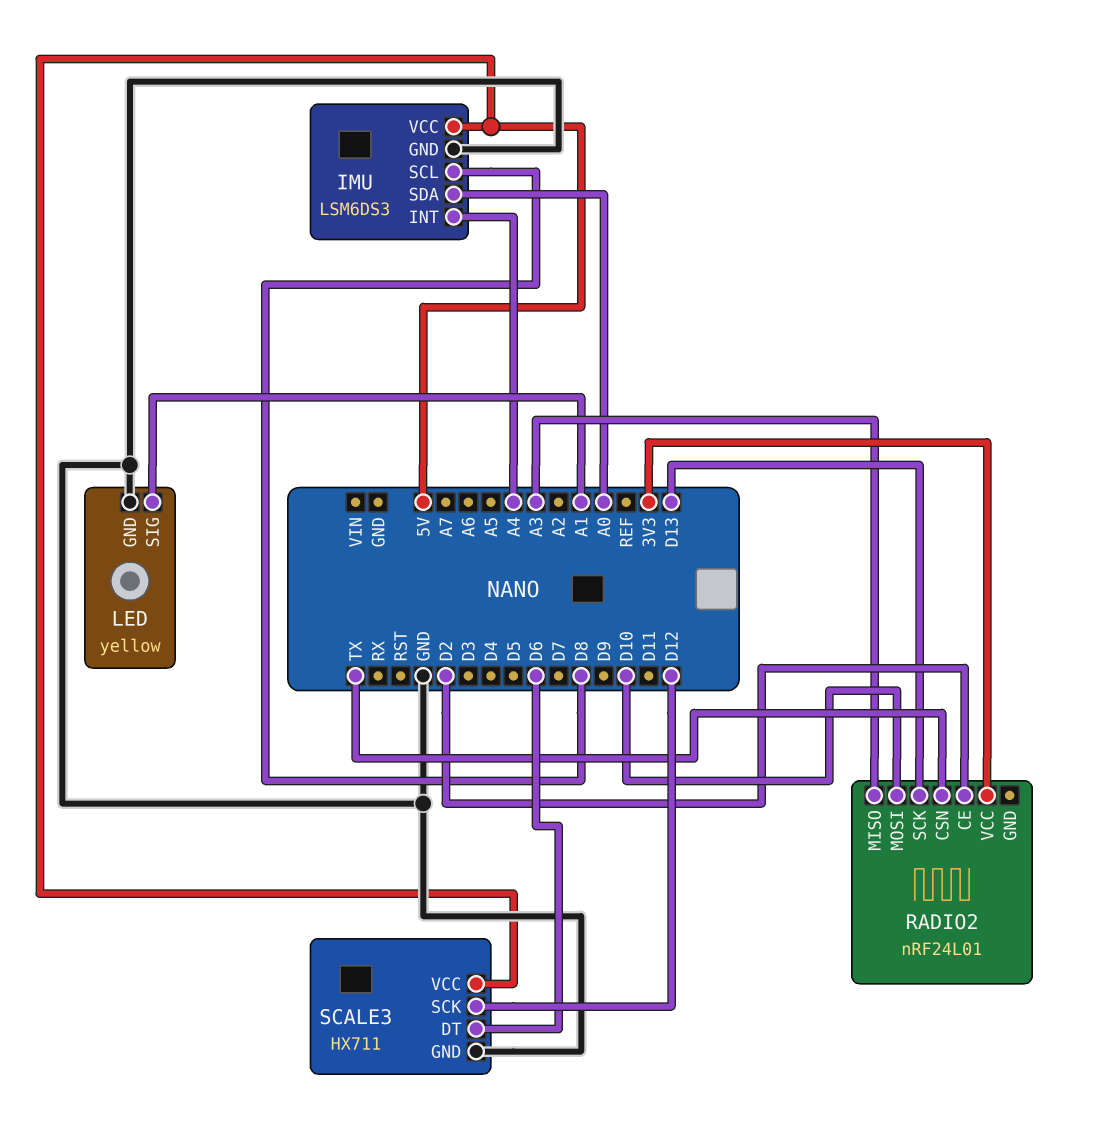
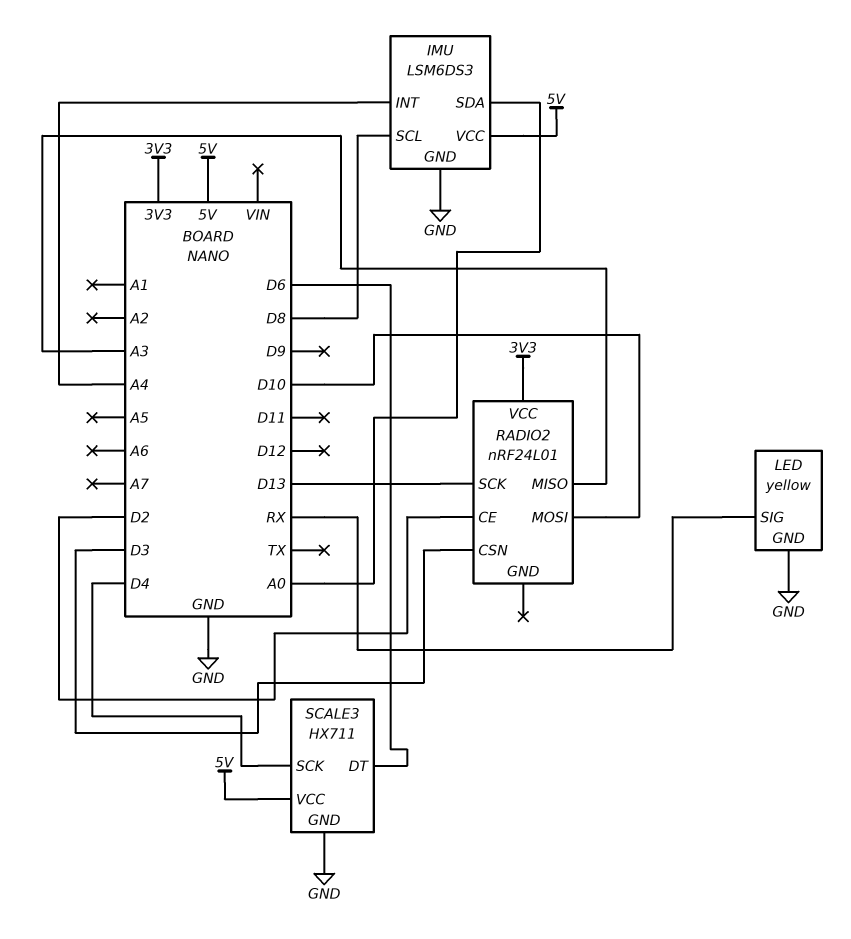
LED pin SIG: A1 -> RX
RADIO2 pin CSN: TX -> D3
SCALE3 pin SCK: D12 -> D4

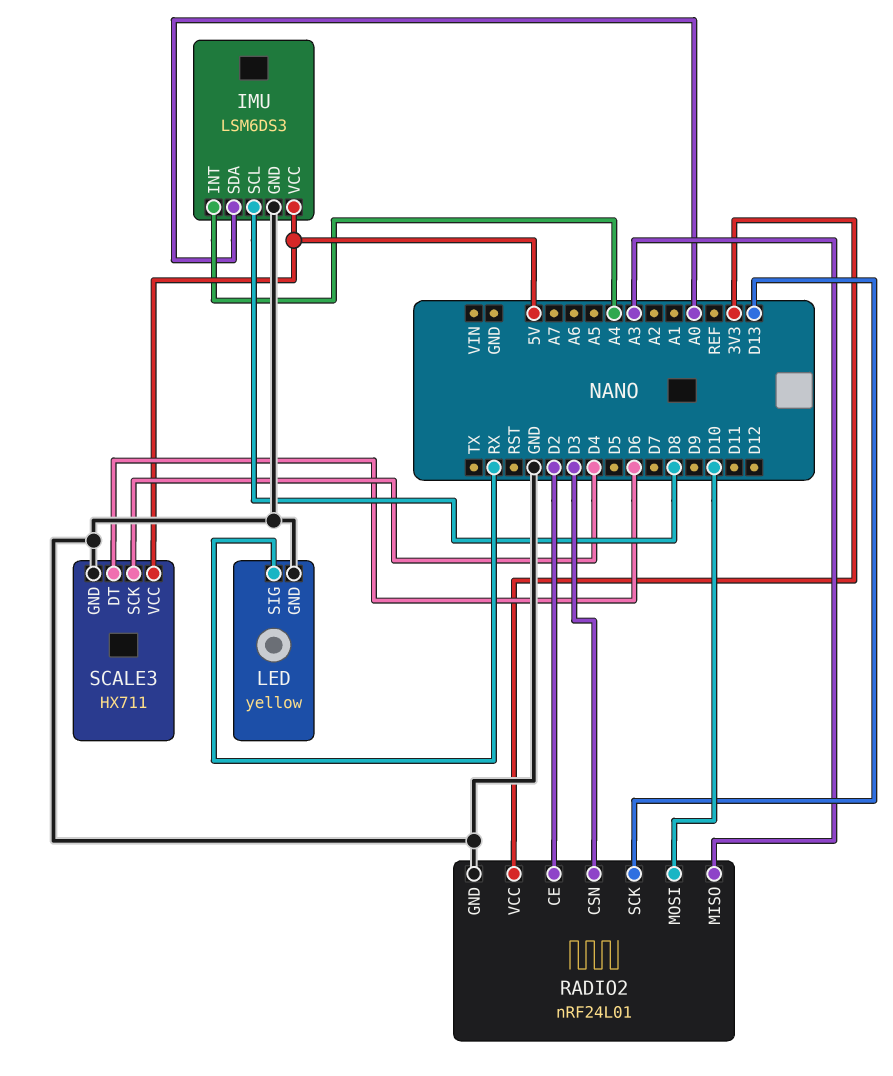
RADIO2 pin GND: none -> GND

